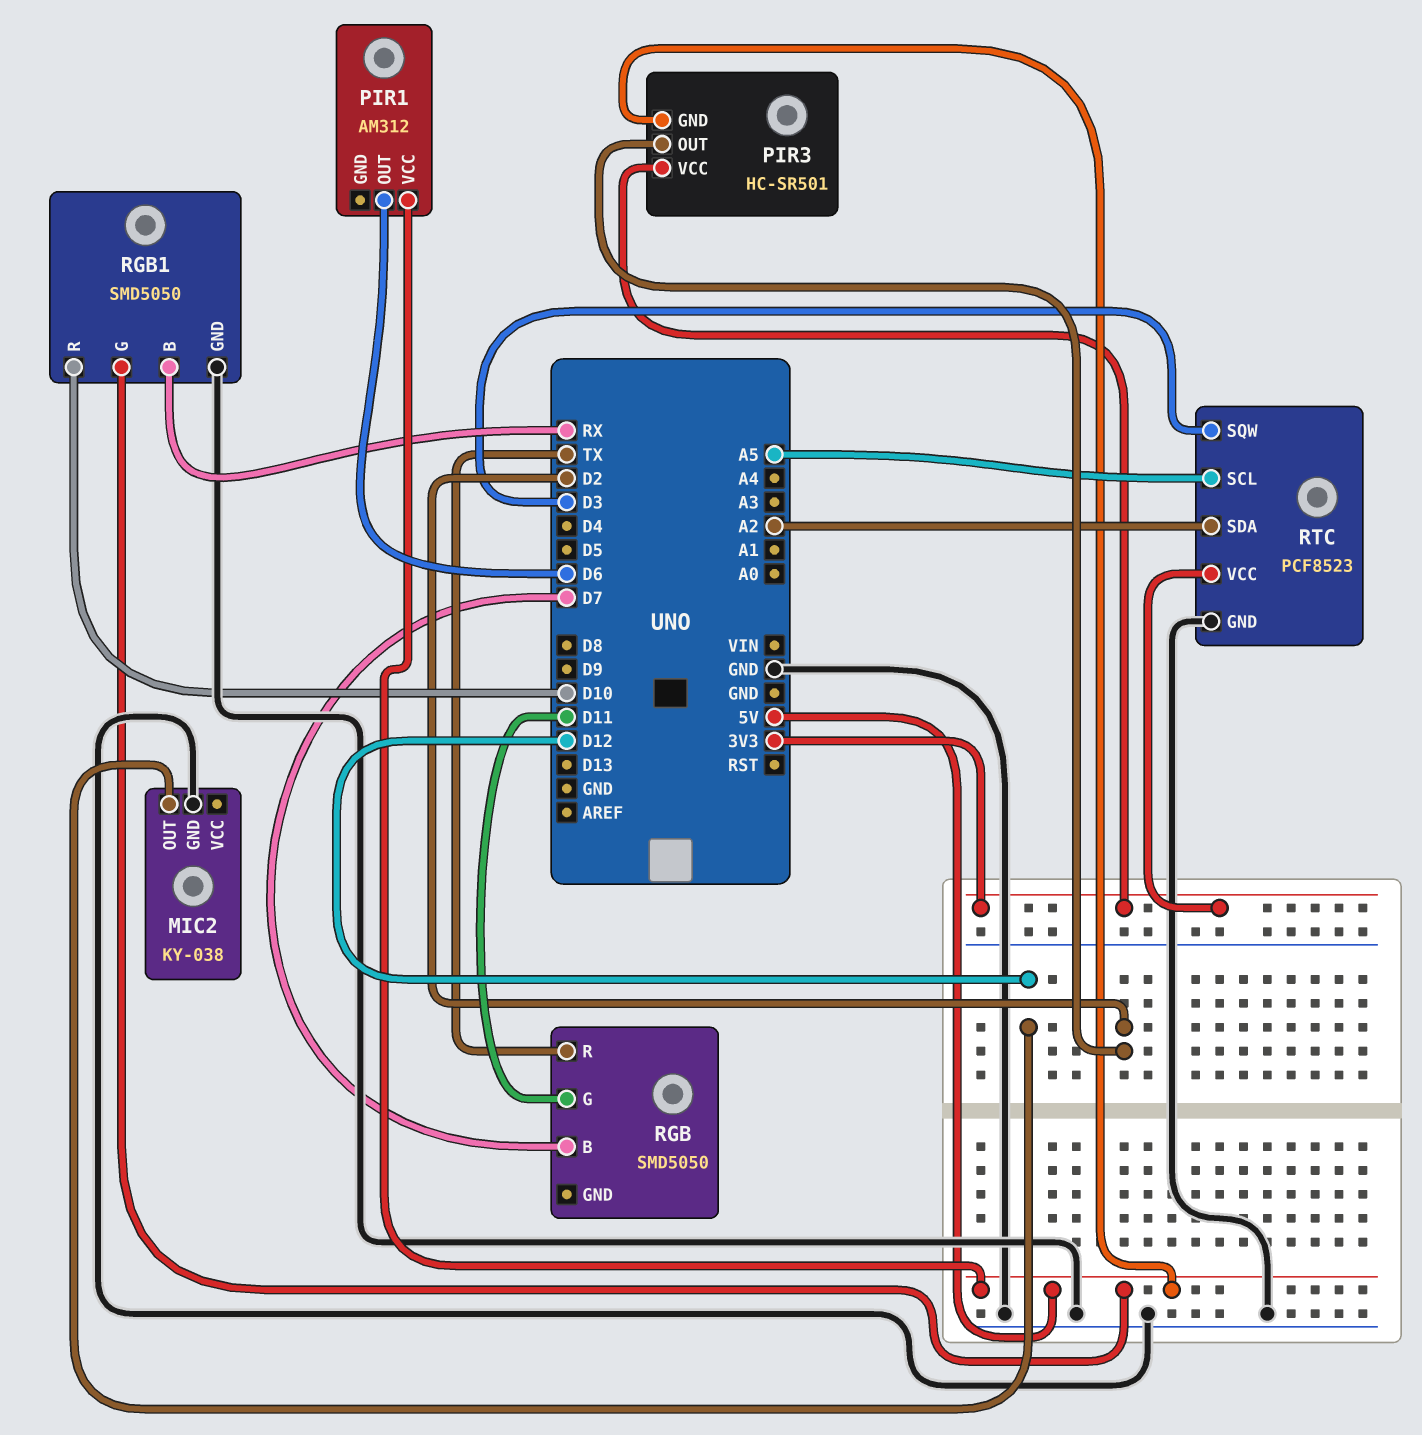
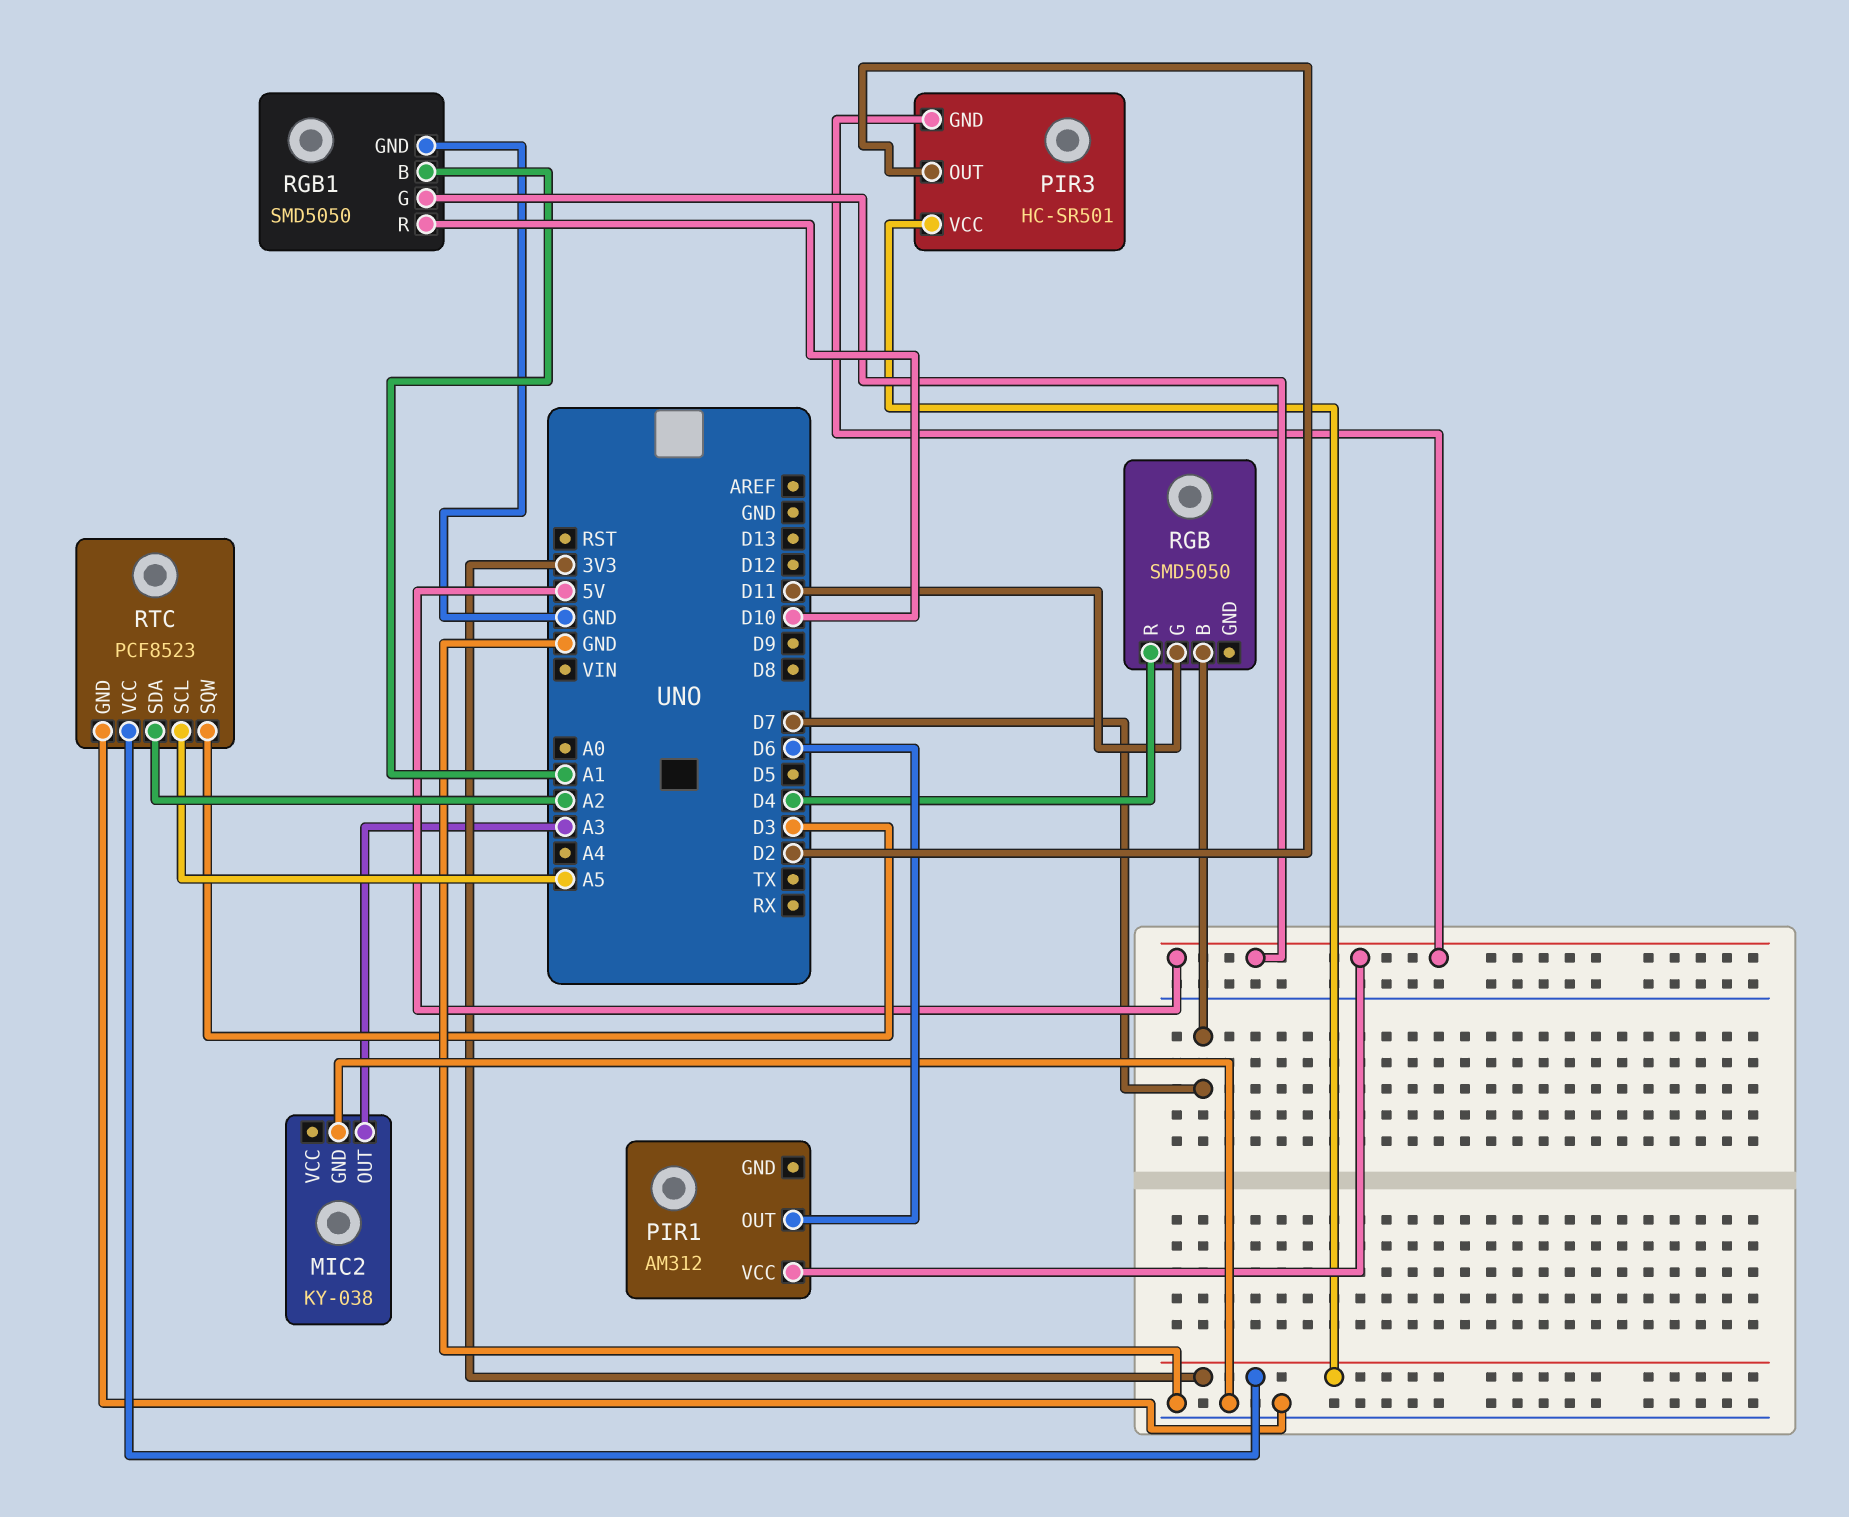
MIC2 pin OUT: D12 -> A3
RGB pin R: TX -> D4
RGB1 pin B: RX -> A1

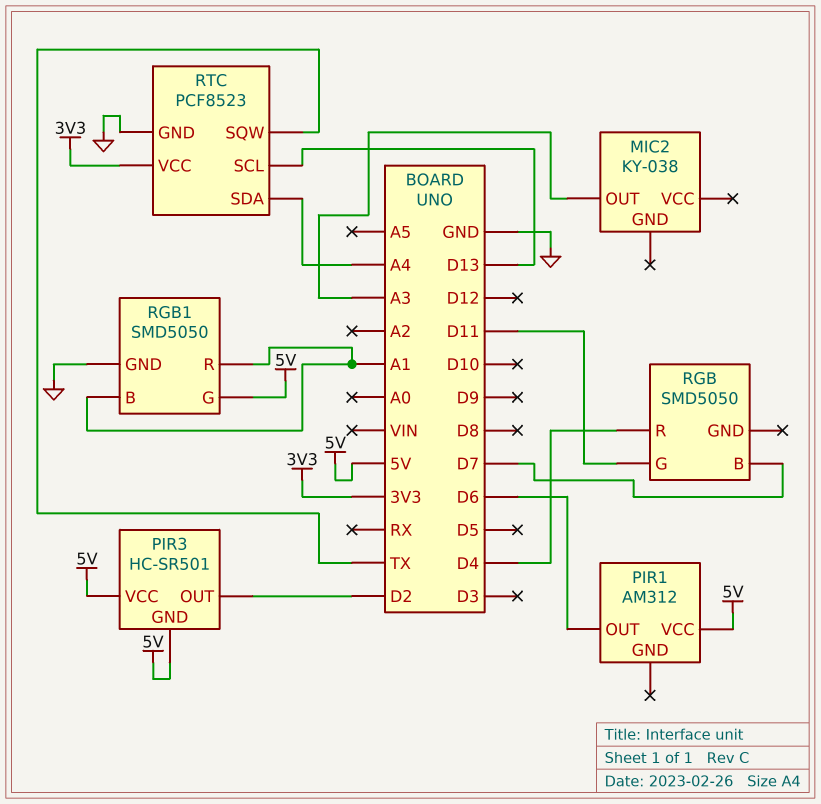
MIC2 pin GND: GND -> none
PIR3 pin VCC: 3V3 -> 5V
RGB1 pin R: D10 -> A1
RTC pin SCL: A5 -> D13
RTC pin SDA: A2 -> A4
RTC pin SQW: D3 -> TX

